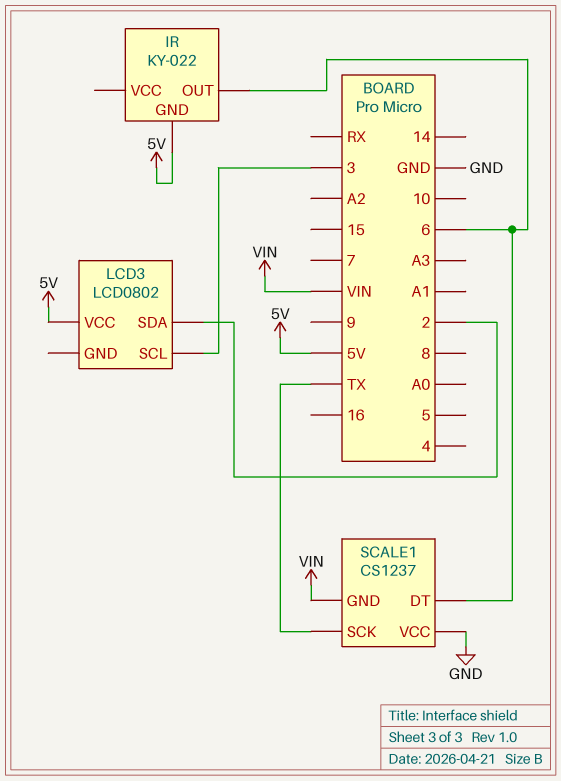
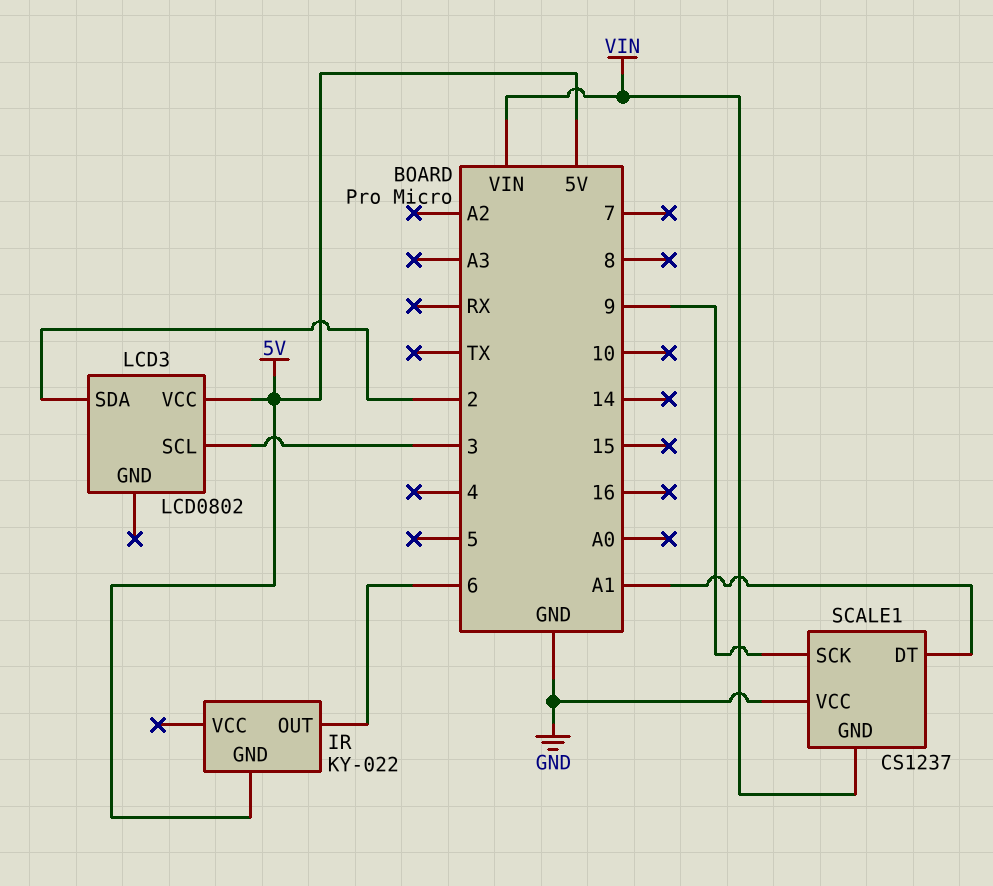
SCALE1 pin DT: 6 -> A1
SCALE1 pin SCK: TX -> 9

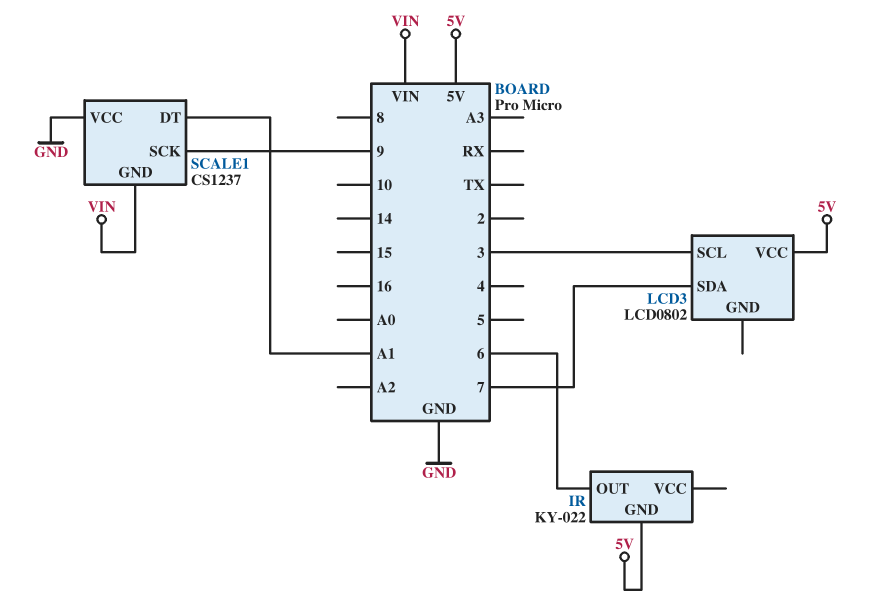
LCD3 pin SDA: 2 -> 7

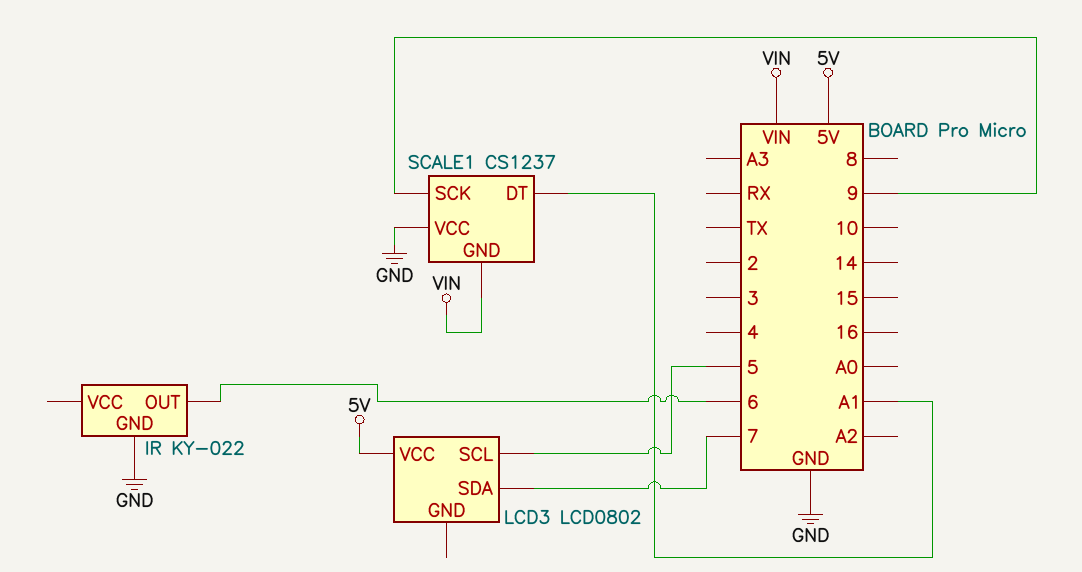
IR pin GND: 5V -> GND
LCD3 pin SCL: 3 -> 5

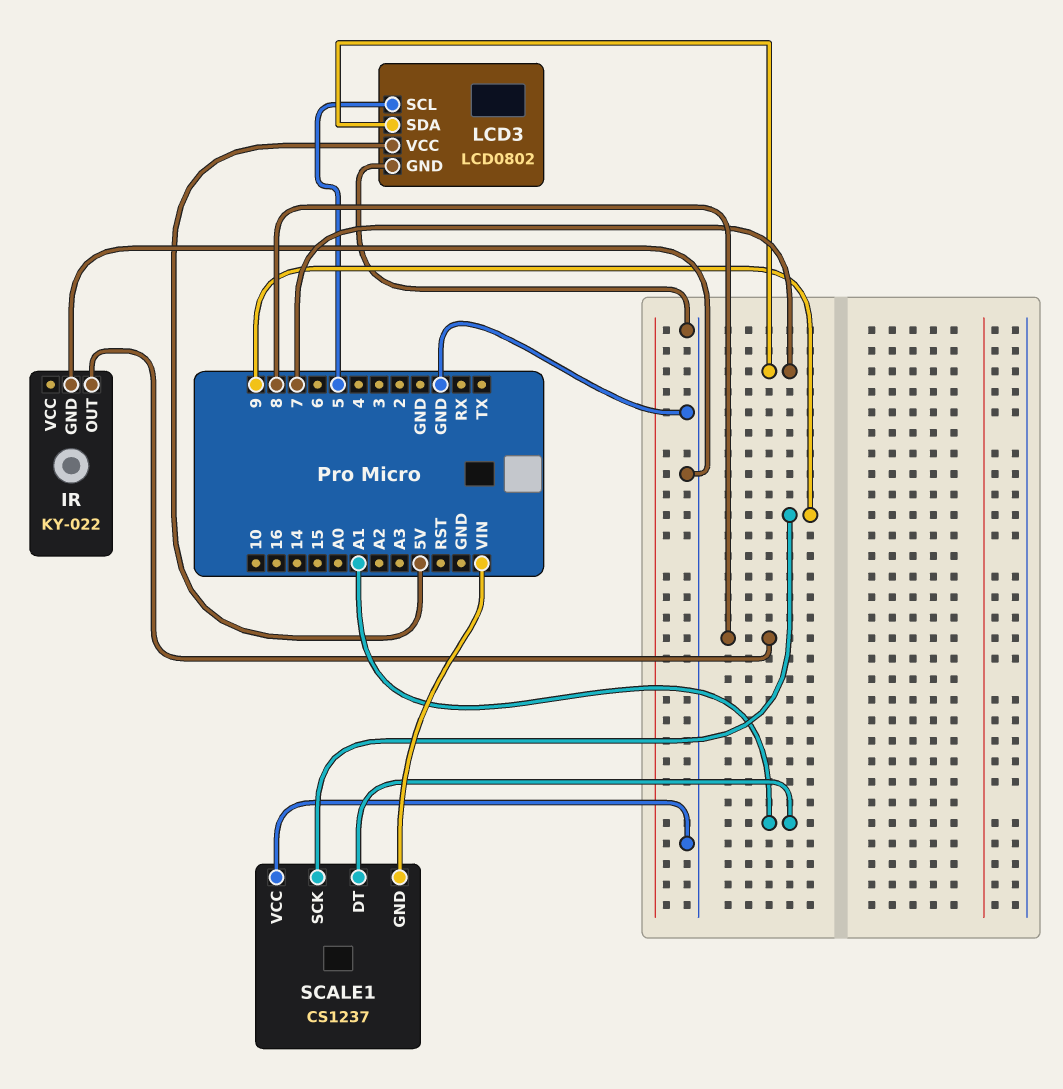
IR pin OUT: 6 -> 8
LCD3 pin GND: none -> GND

